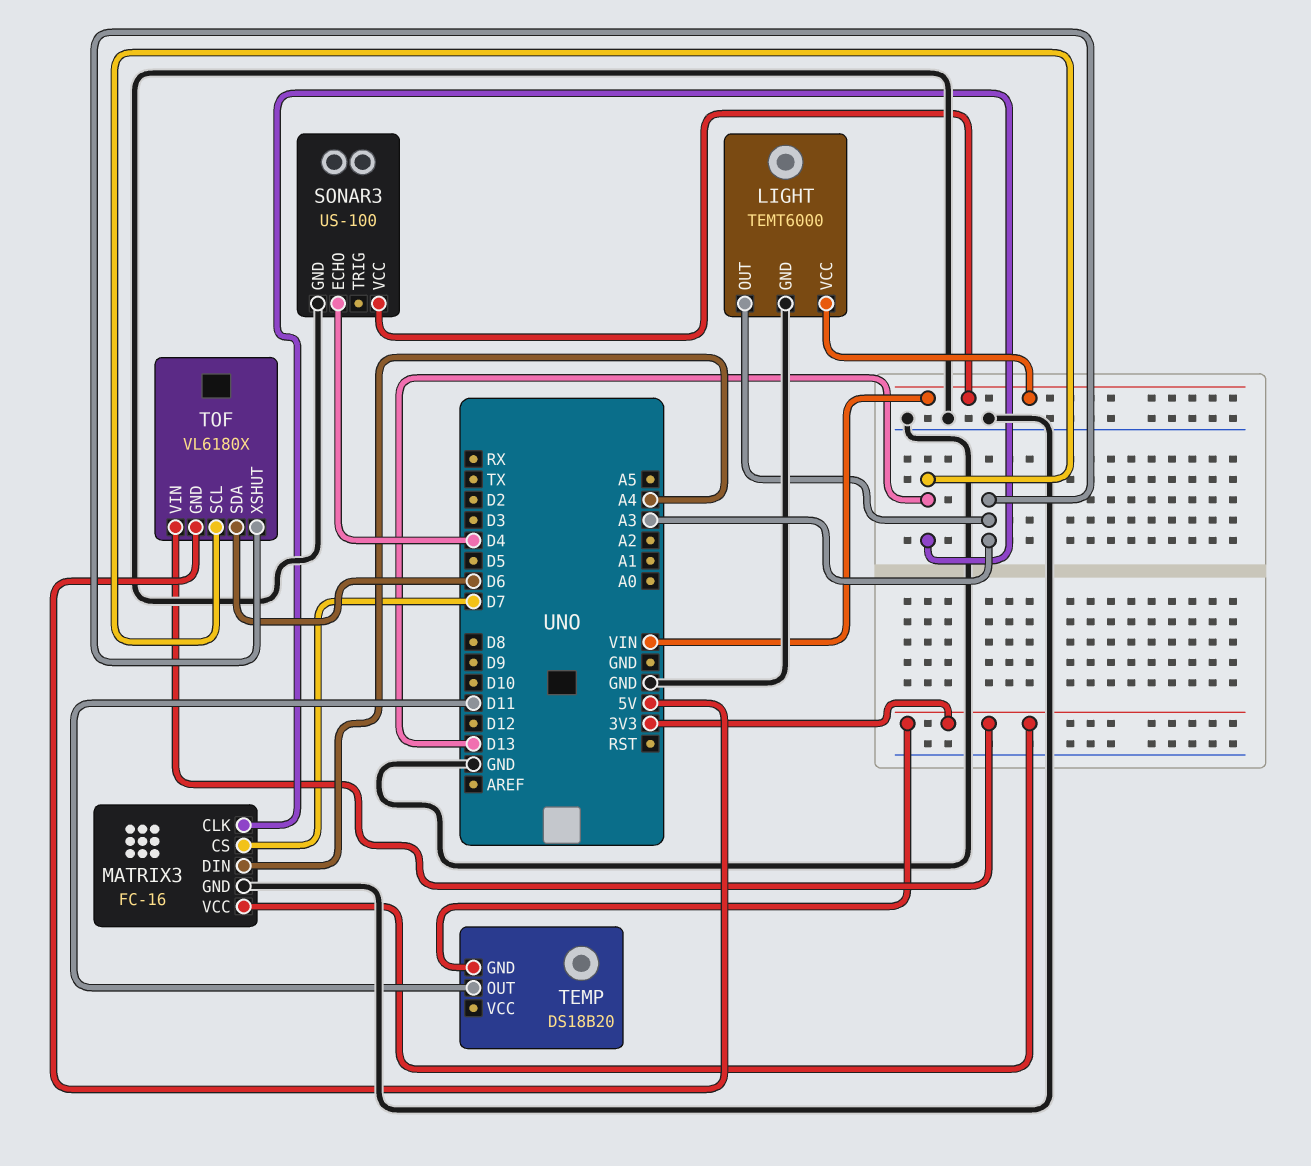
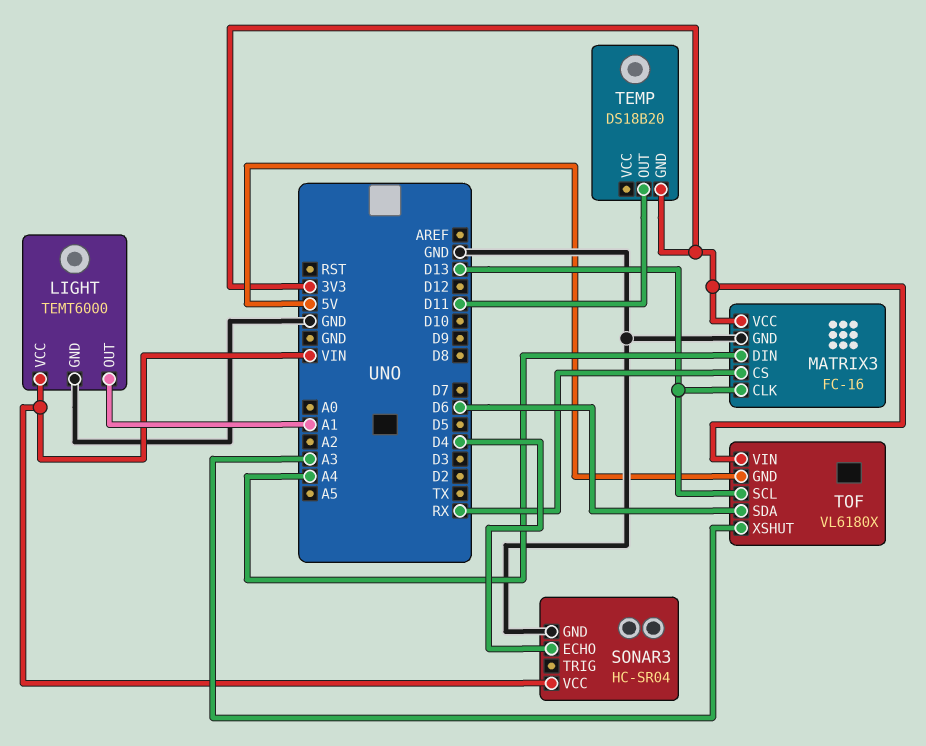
LIGHT pin OUT: A3 -> A1
MATRIX3 pin CS: D7 -> RX
SONAR3: US-100 -> HC-SR04

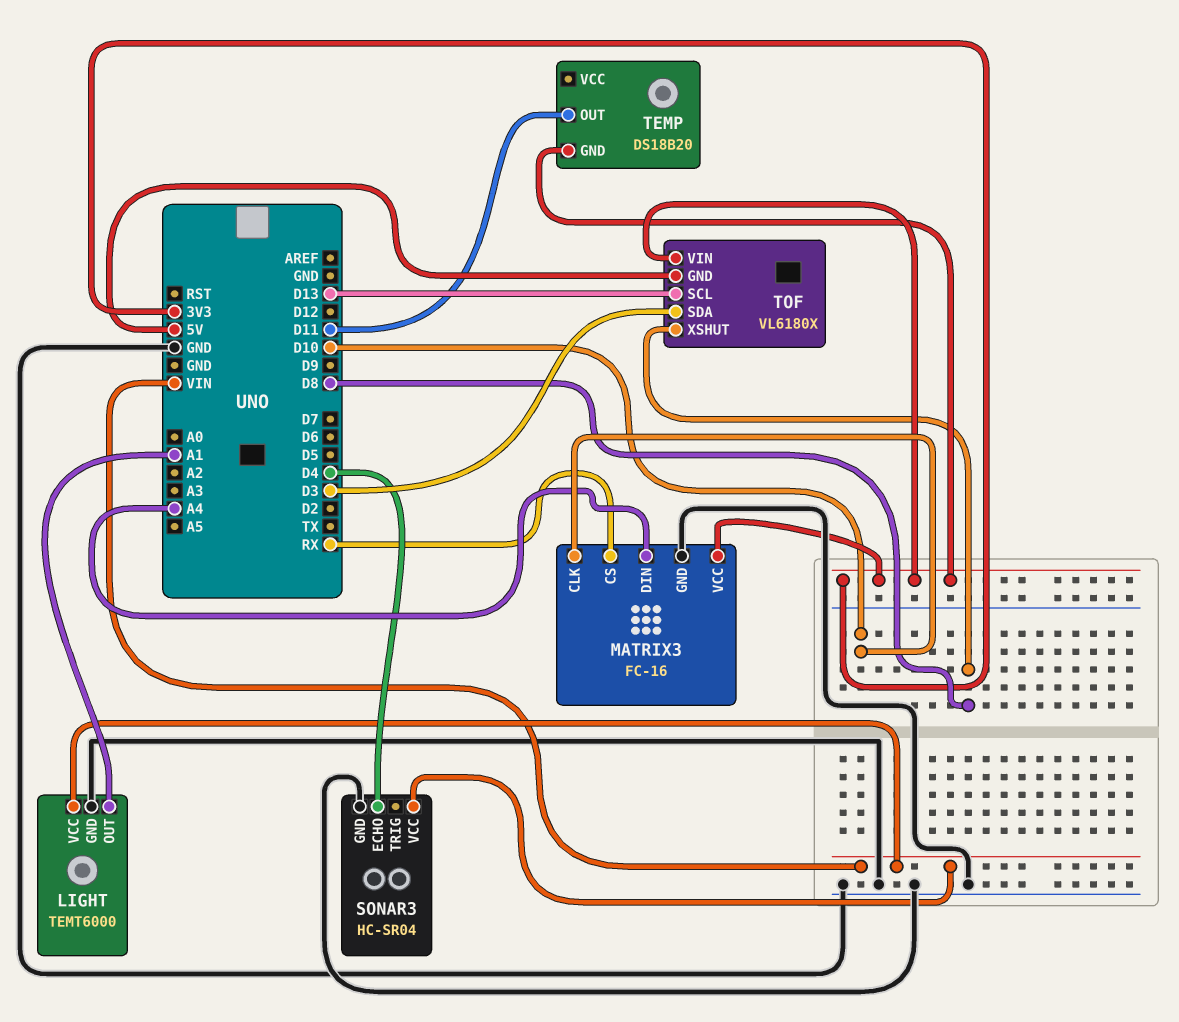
MATRIX3 pin CLK: D13 -> D10
TOF pin SDA: D6 -> D3
TOF pin XSHUT: A3 -> D8

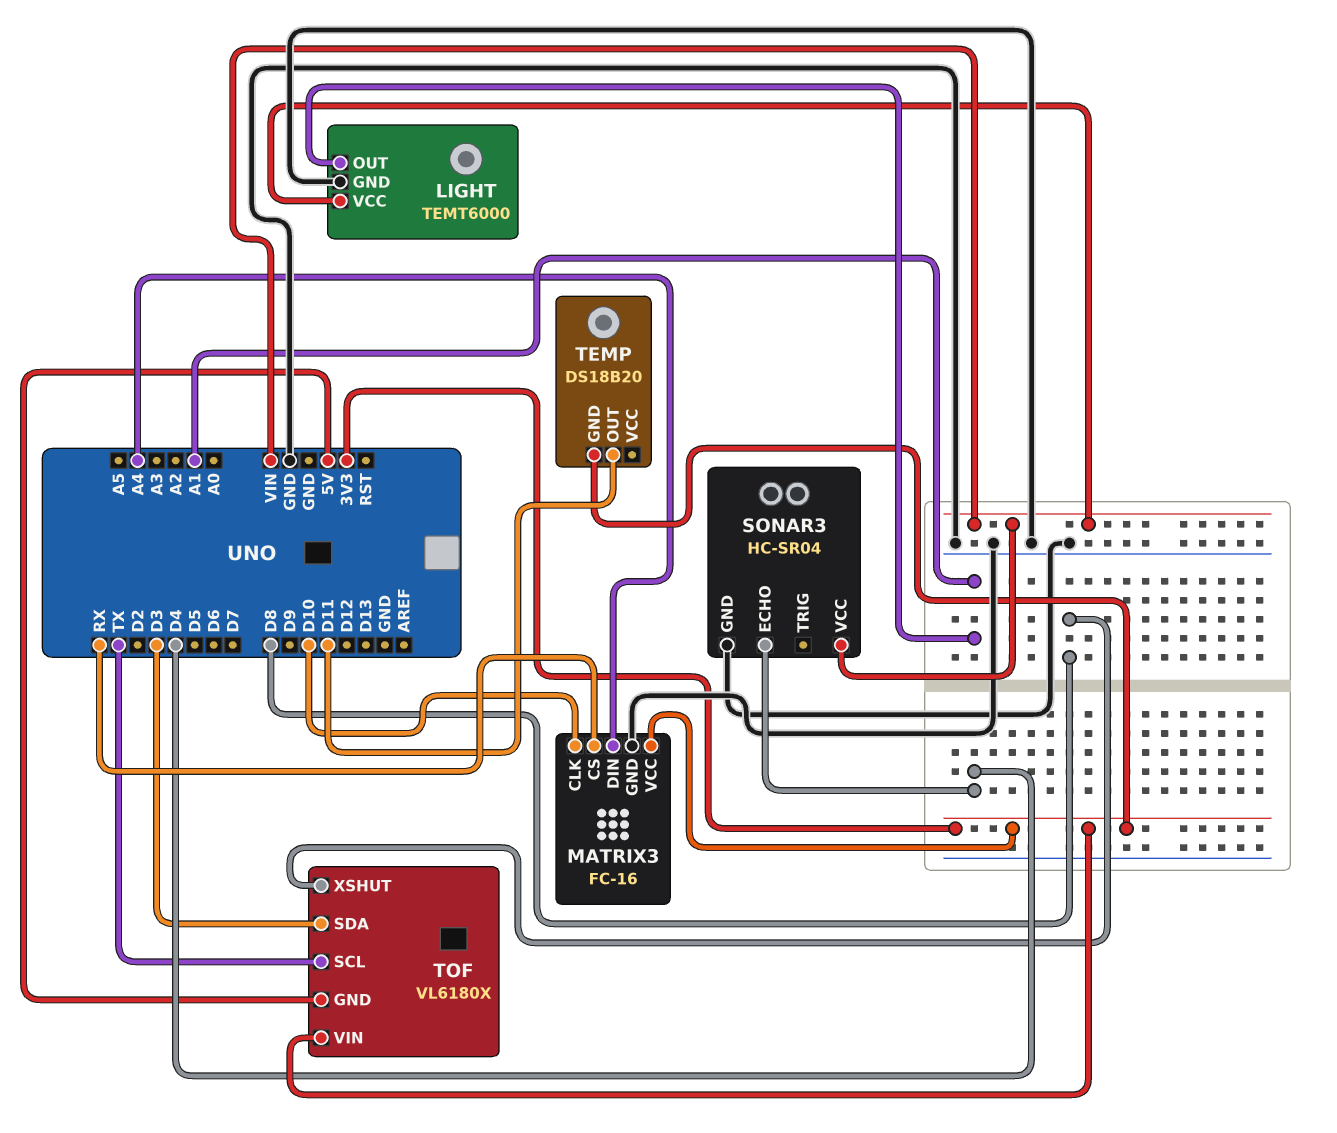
TOF pin SCL: D13 -> TX

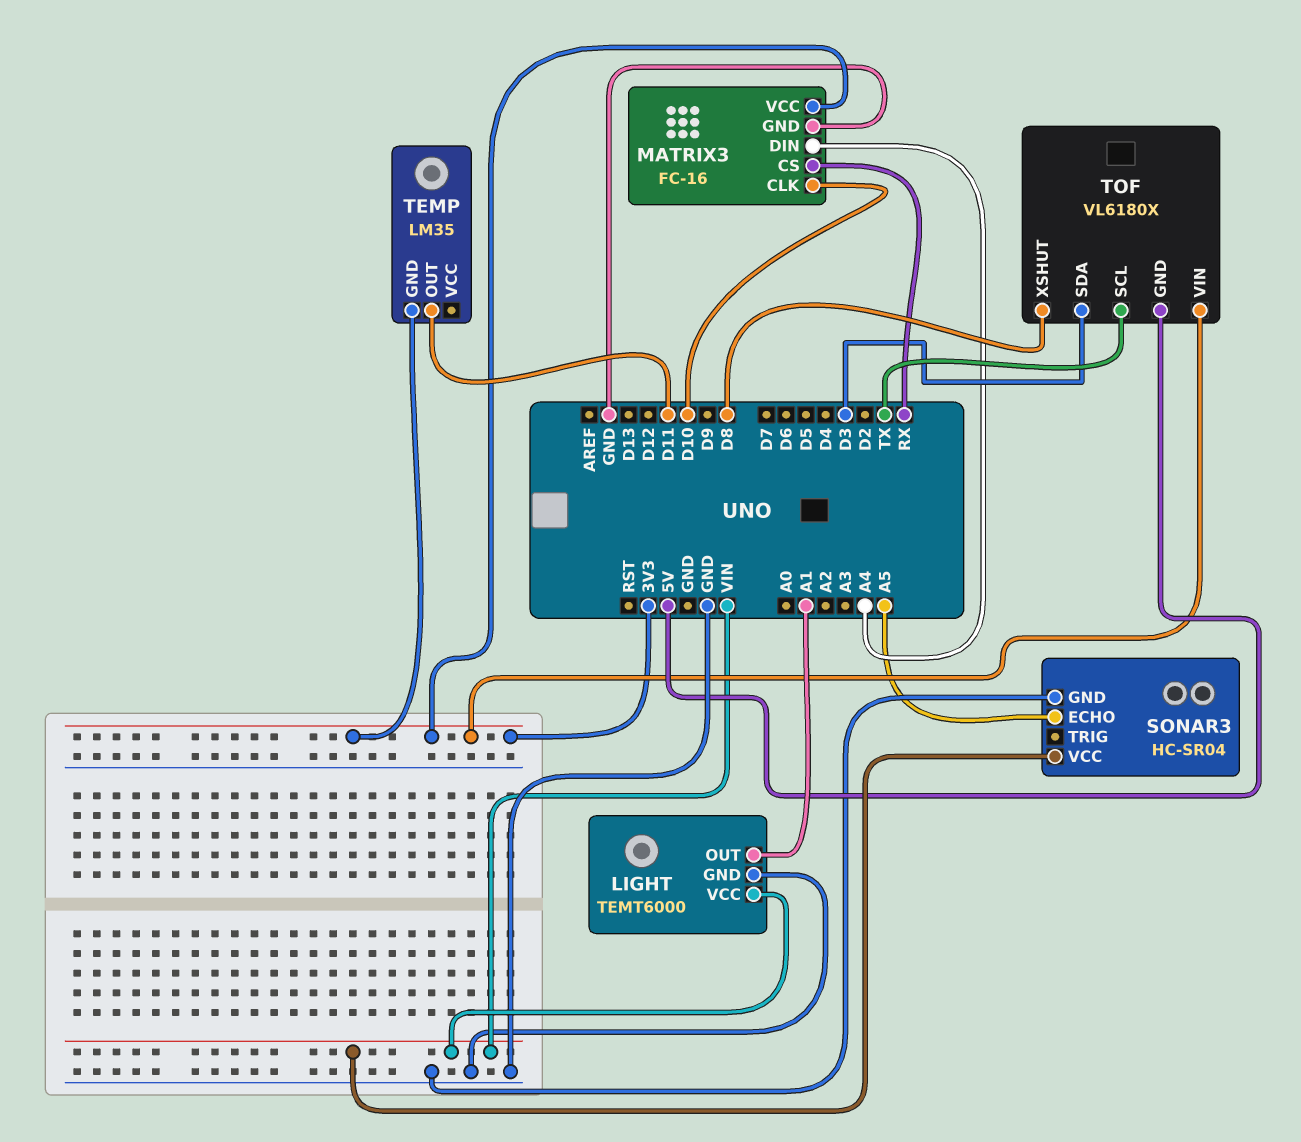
SONAR3 pin ECHO: D4 -> A5
TEMP: DS18B20 -> LM35

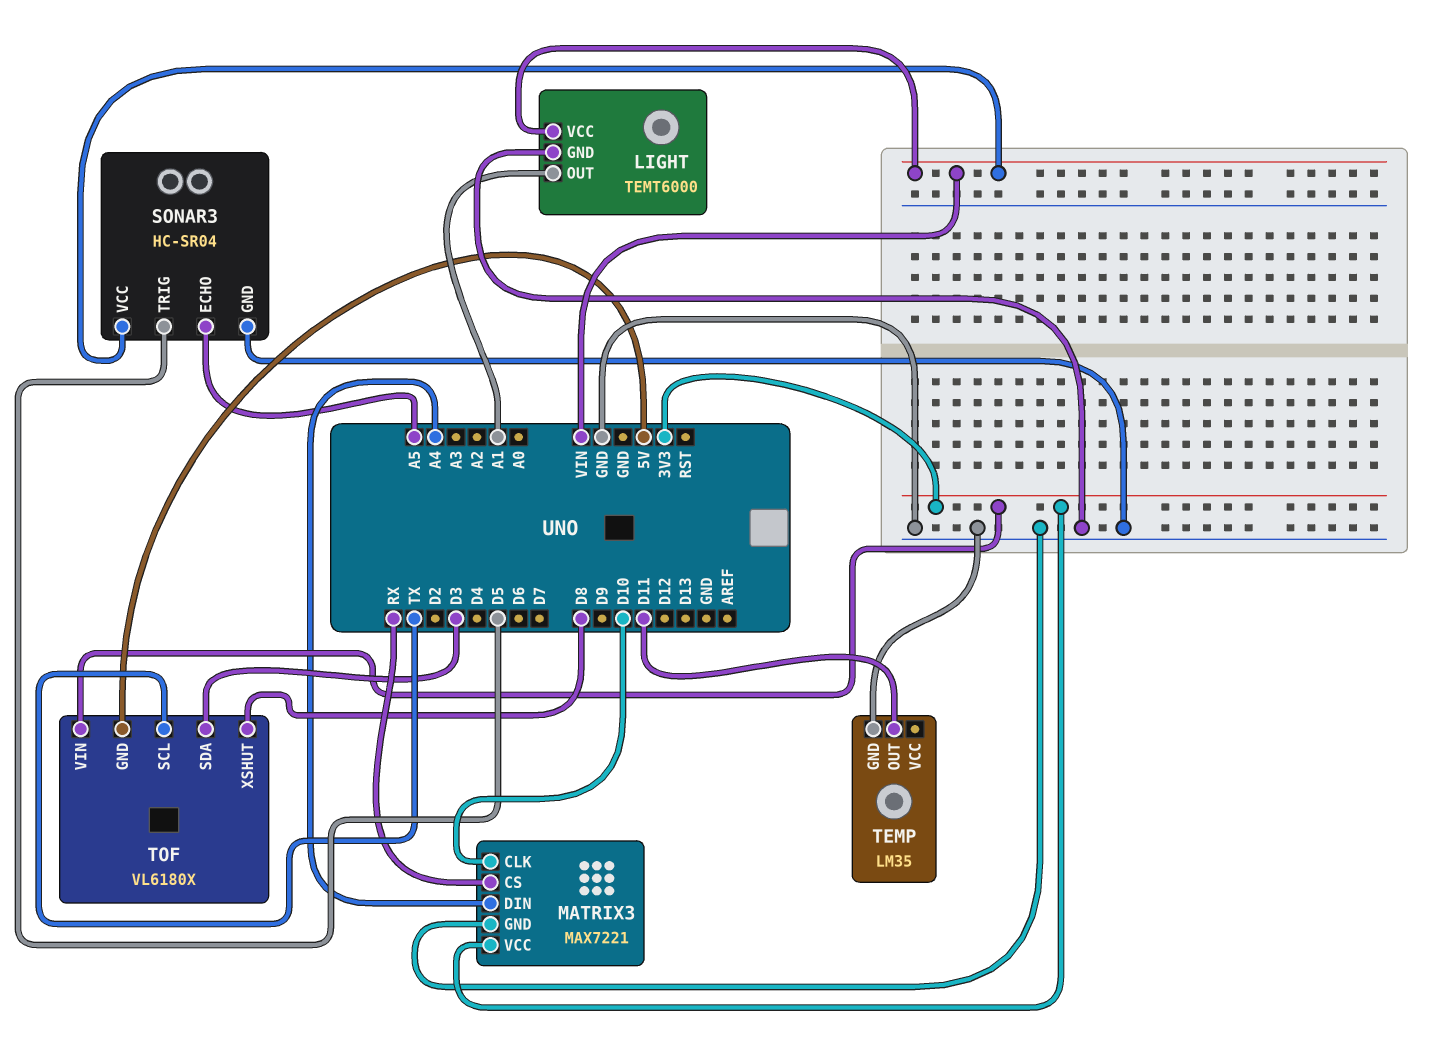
MATRIX3: FC-16 -> MAX7221
SONAR3 pin TRIG: none -> D5
TEMP pin GND: 3V3 -> GND

